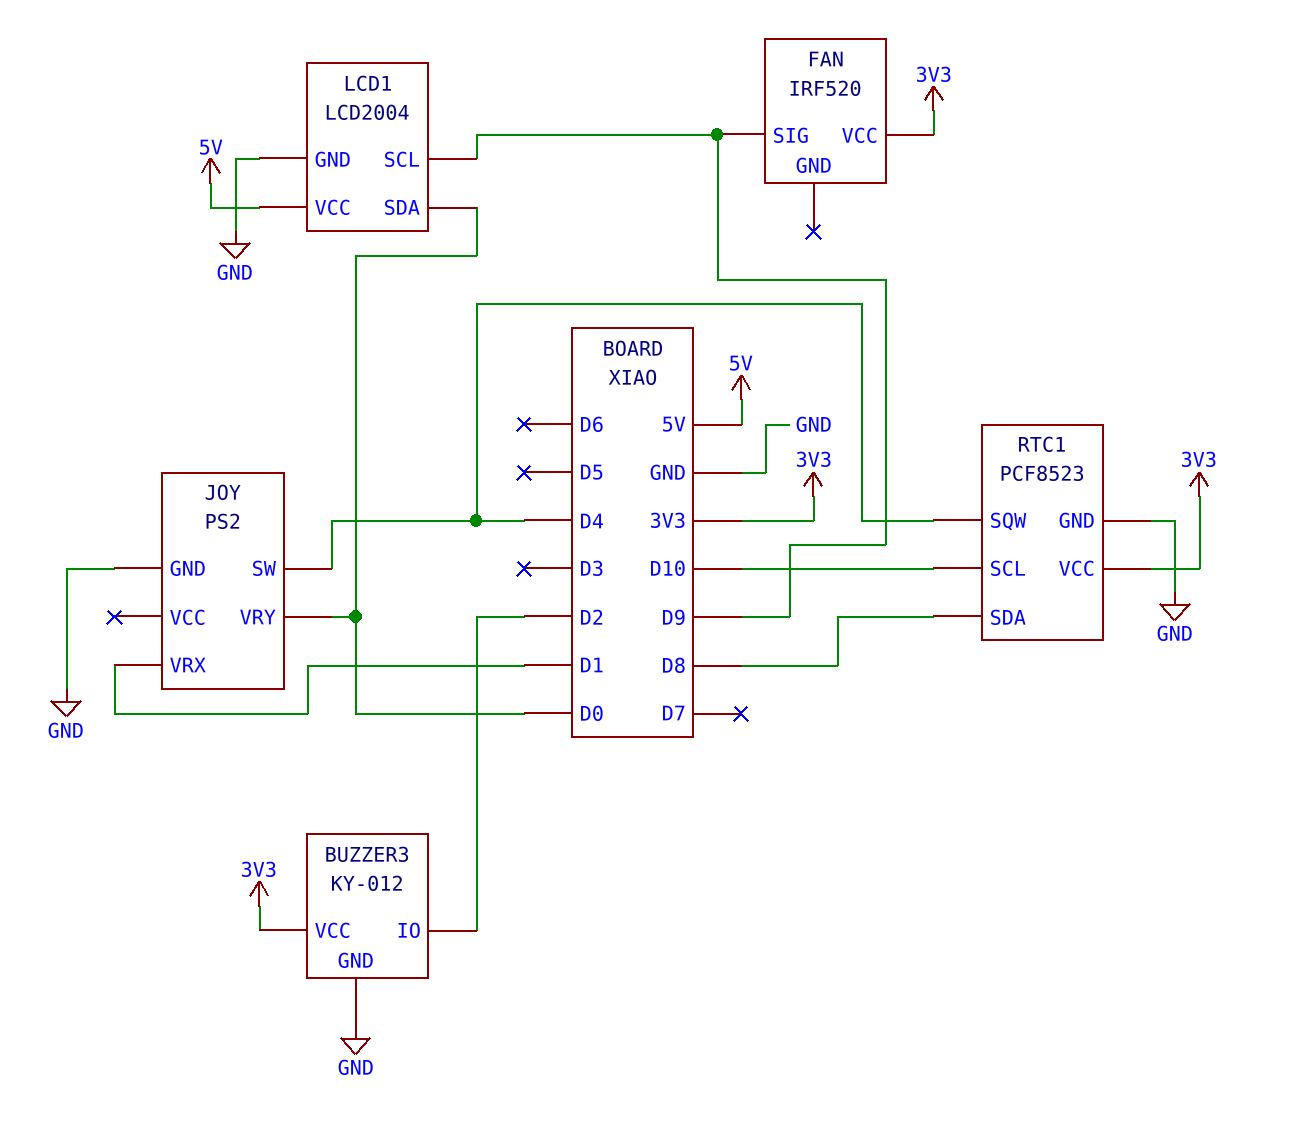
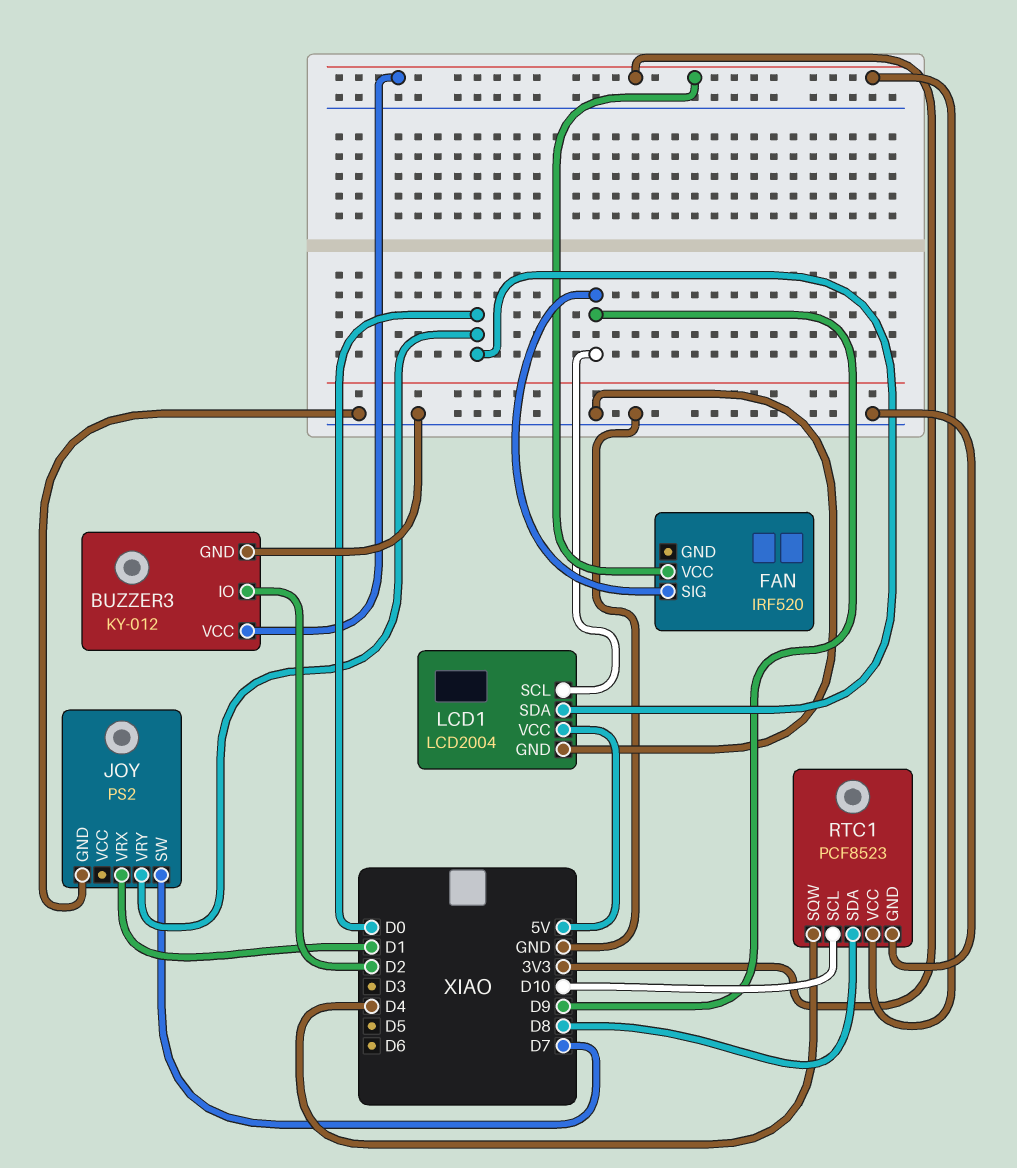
JOY pin SW: D4 -> D7

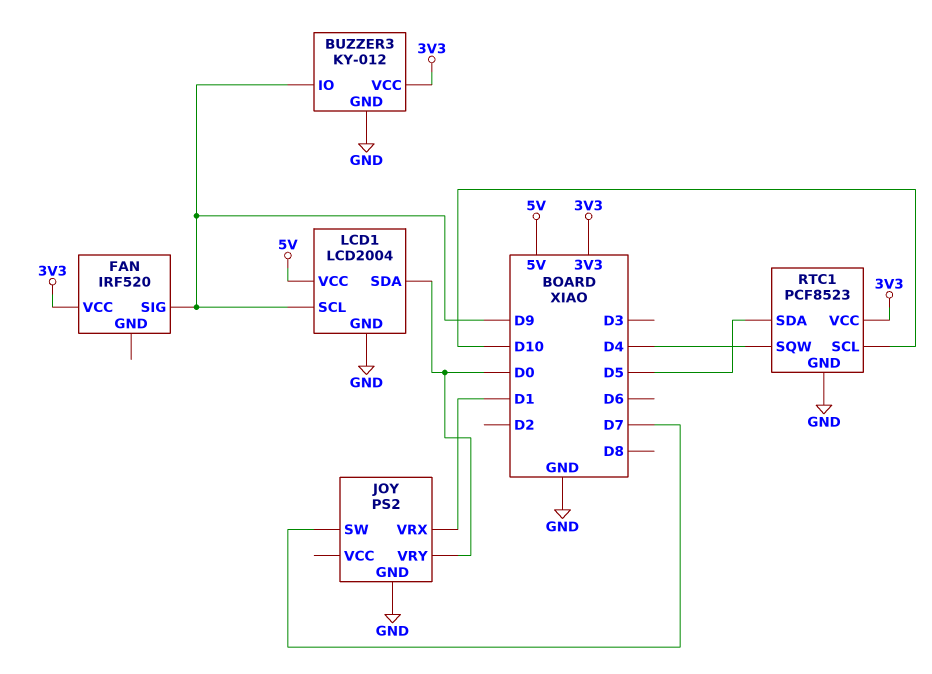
BUZZER3 pin IO: D2 -> D9
RTC1 pin SDA: D8 -> D5

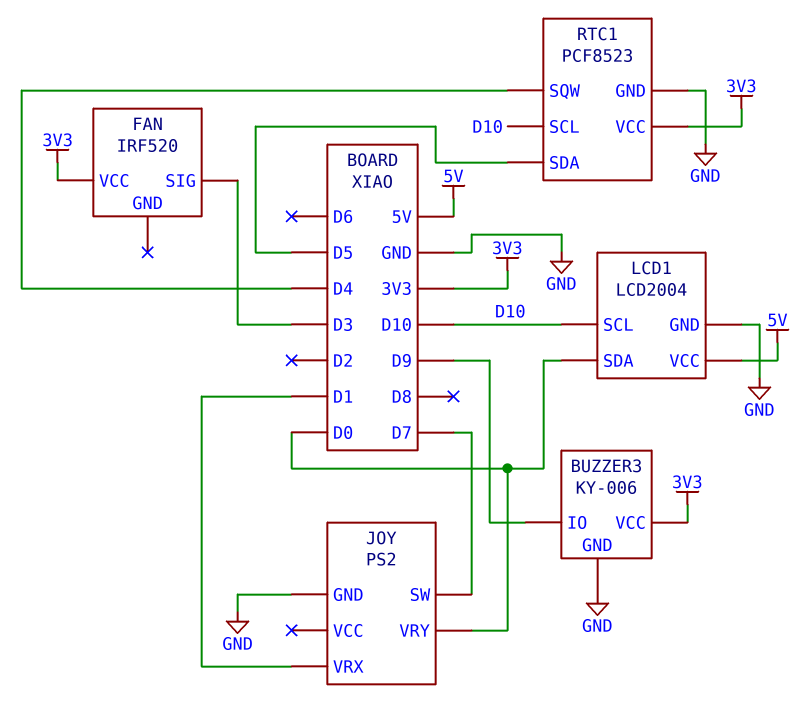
BUZZER3: KY-012 -> KY-006
FAN pin SIG: D9 -> D3
LCD1 pin SCL: D9 -> D10

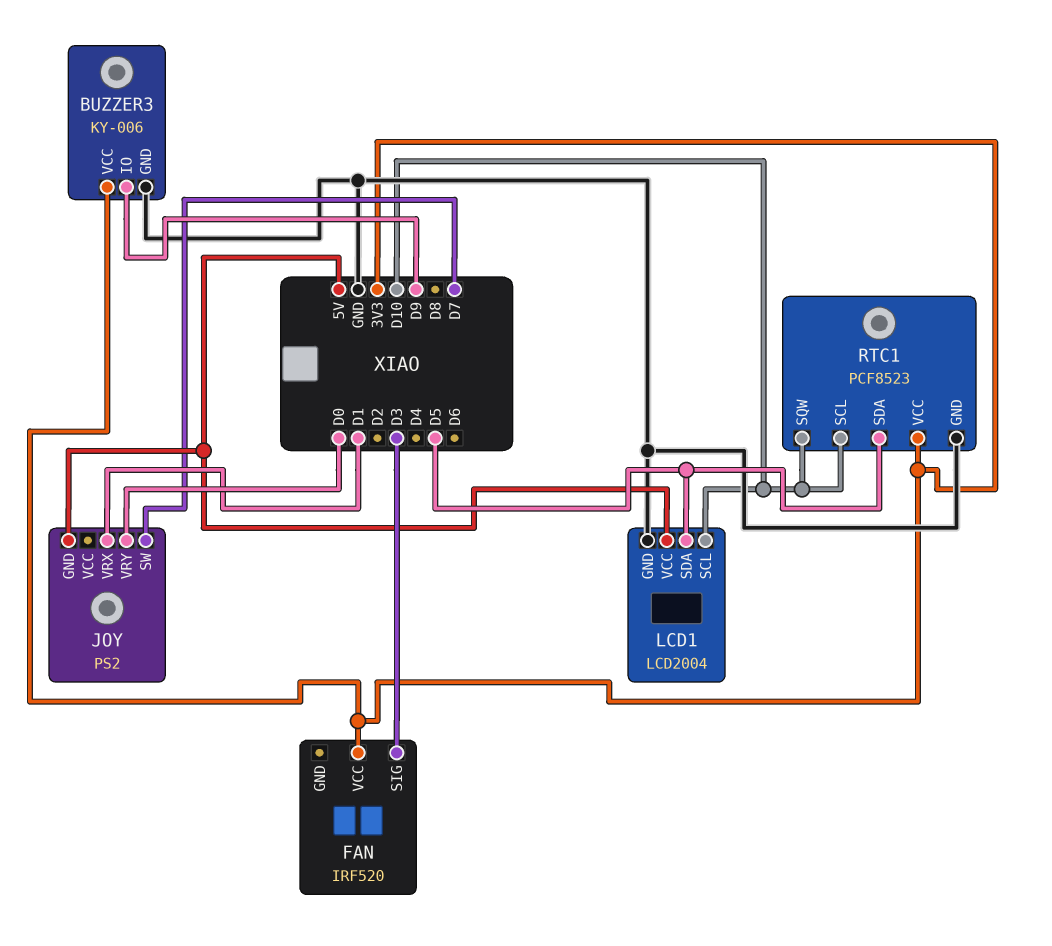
JOY pin GND: GND -> 5V
LCD1 pin SDA: D0 -> D5
RTC1 pin SQW: D4 -> D10

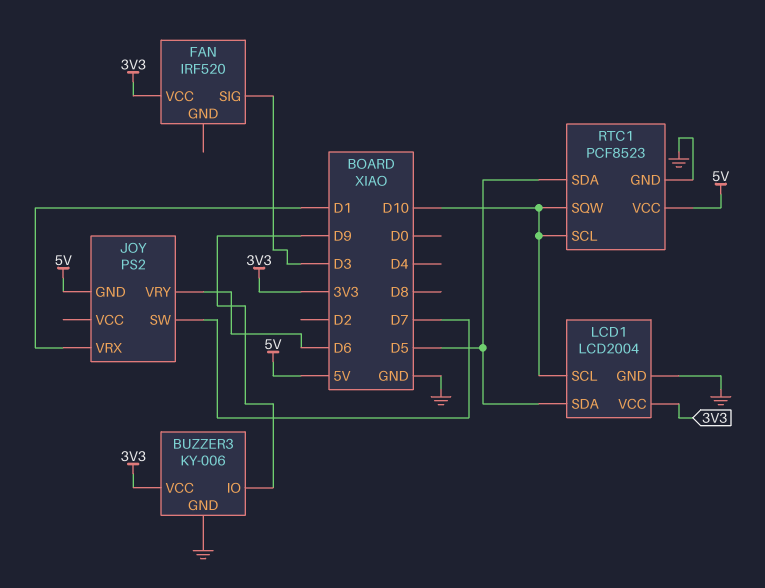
JOY pin VRY: D0 -> D6
LCD1 pin VCC: 5V -> 3V3
RTC1 pin VCC: 3V3 -> 5V

